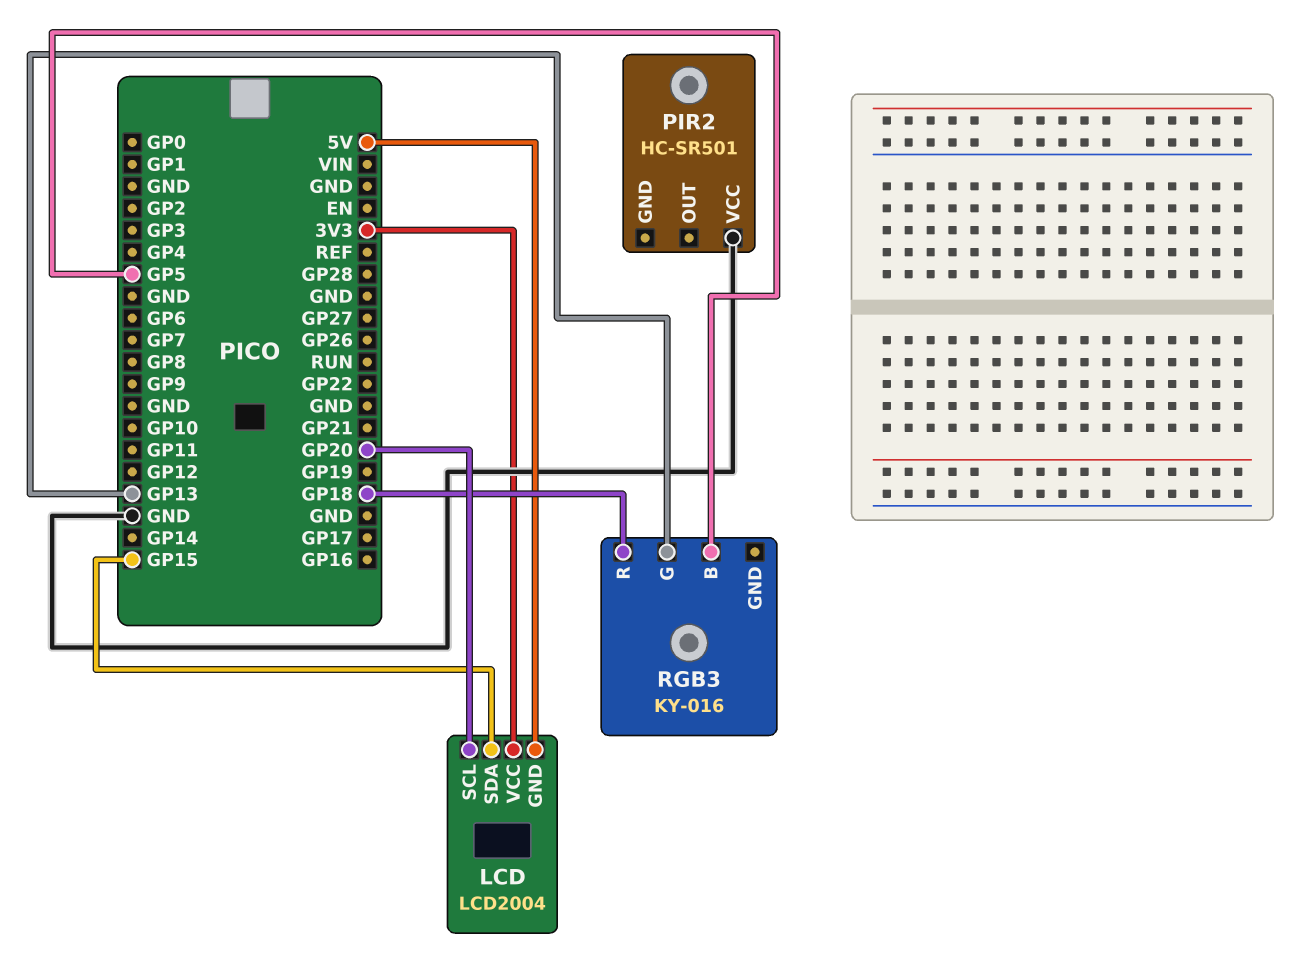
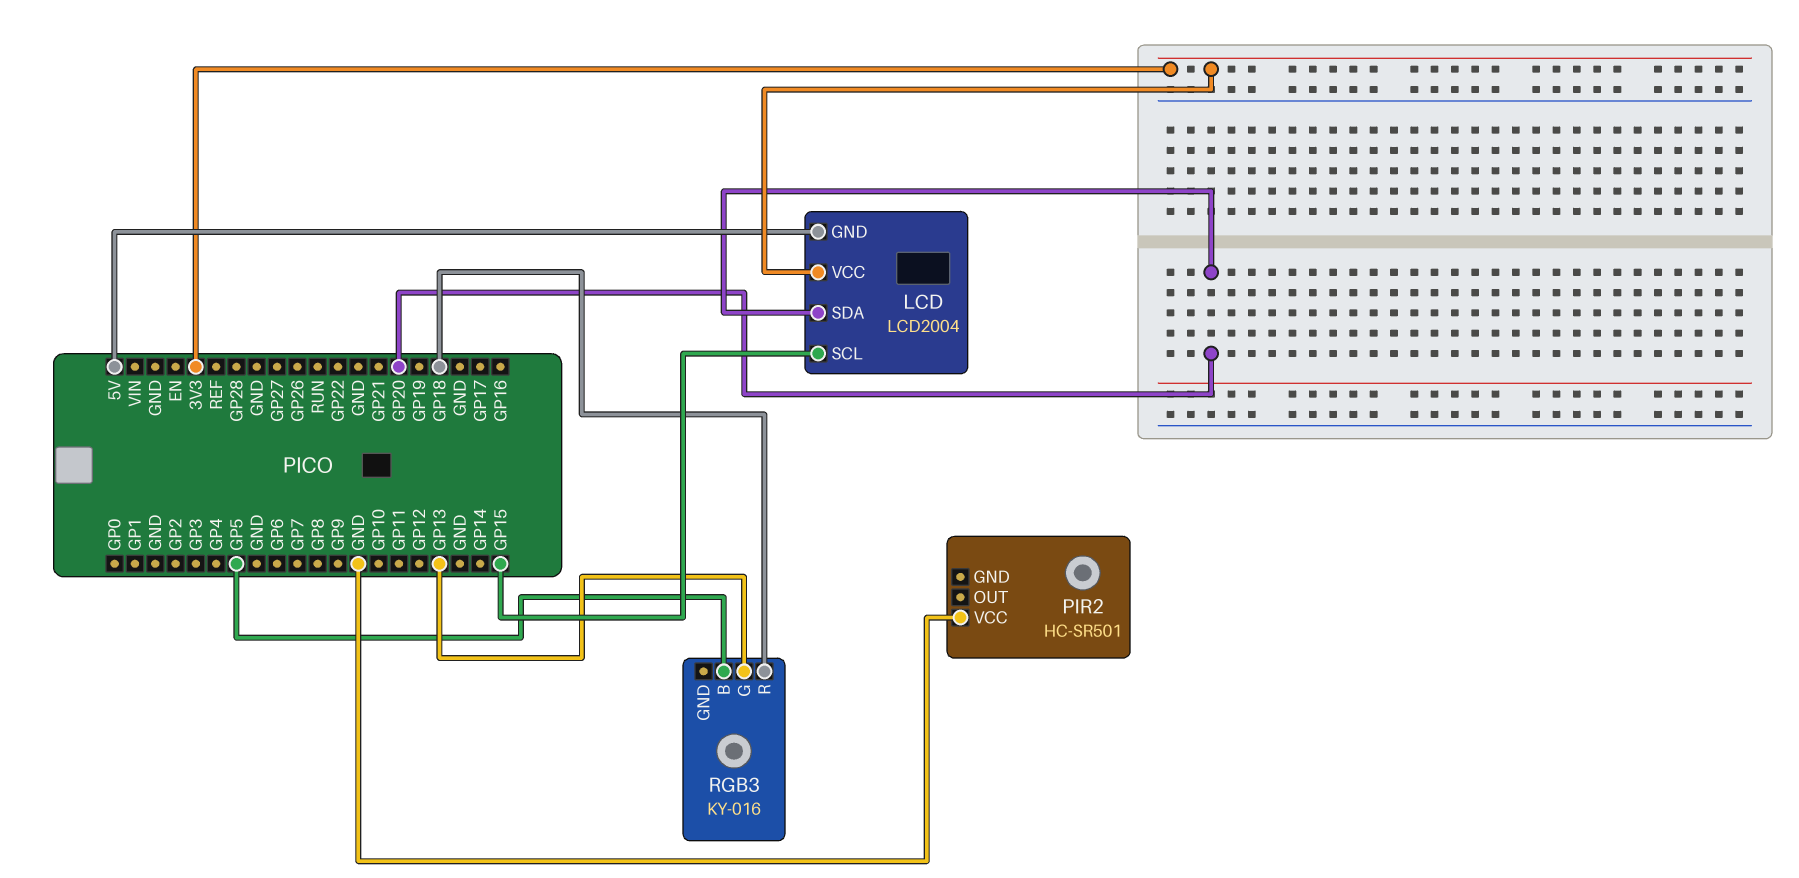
LCD pin SCL: GP20 -> GP15
LCD pin SDA: GP15 -> GP20

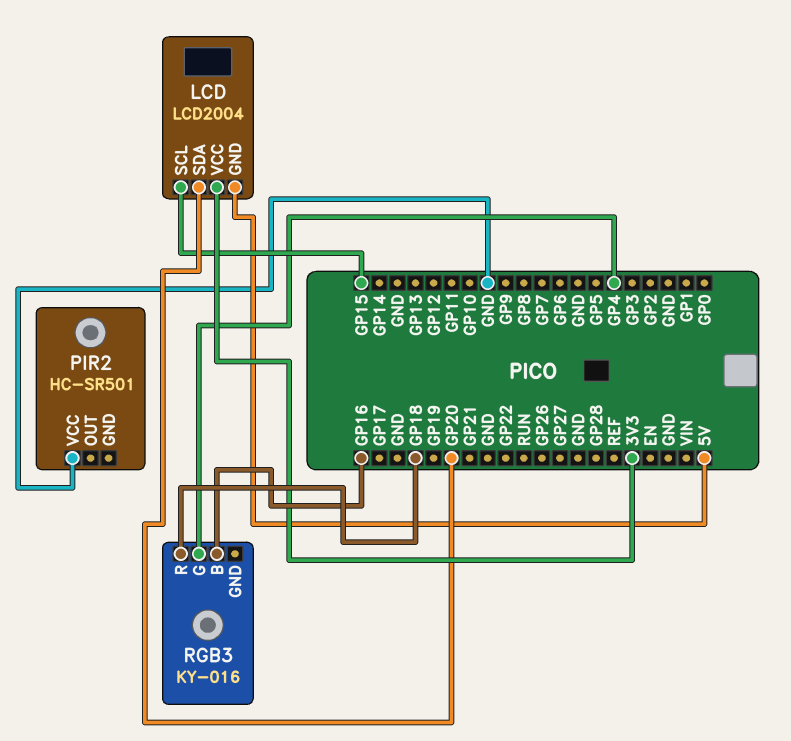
RGB3 pin B: GP5 -> GP16
RGB3 pin G: GP13 -> GP4

